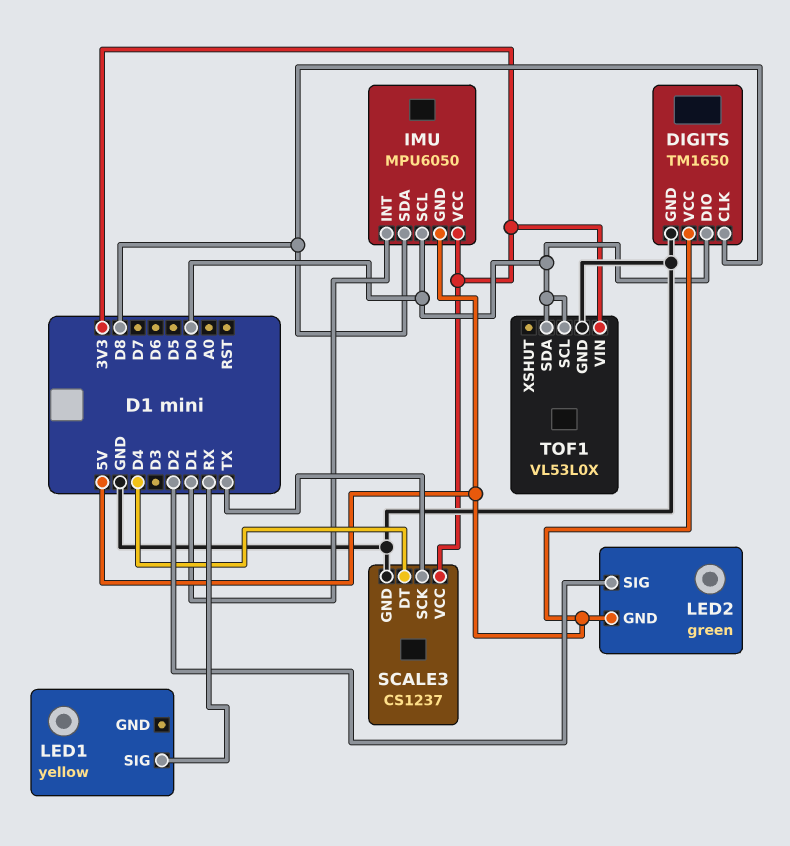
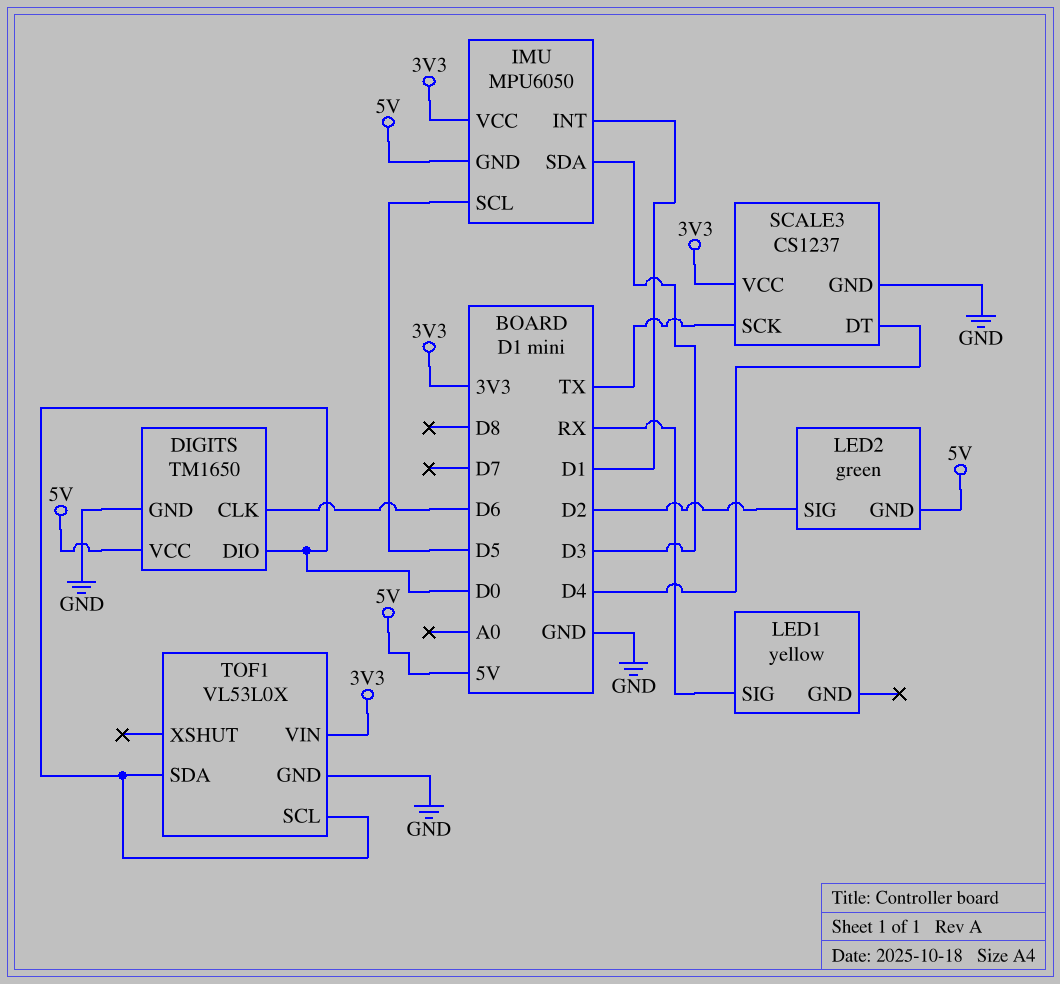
DIGITS pin CLK: D8 -> D6
IMU pin SCL: D0 -> D5
IMU pin SDA: D8 -> D3

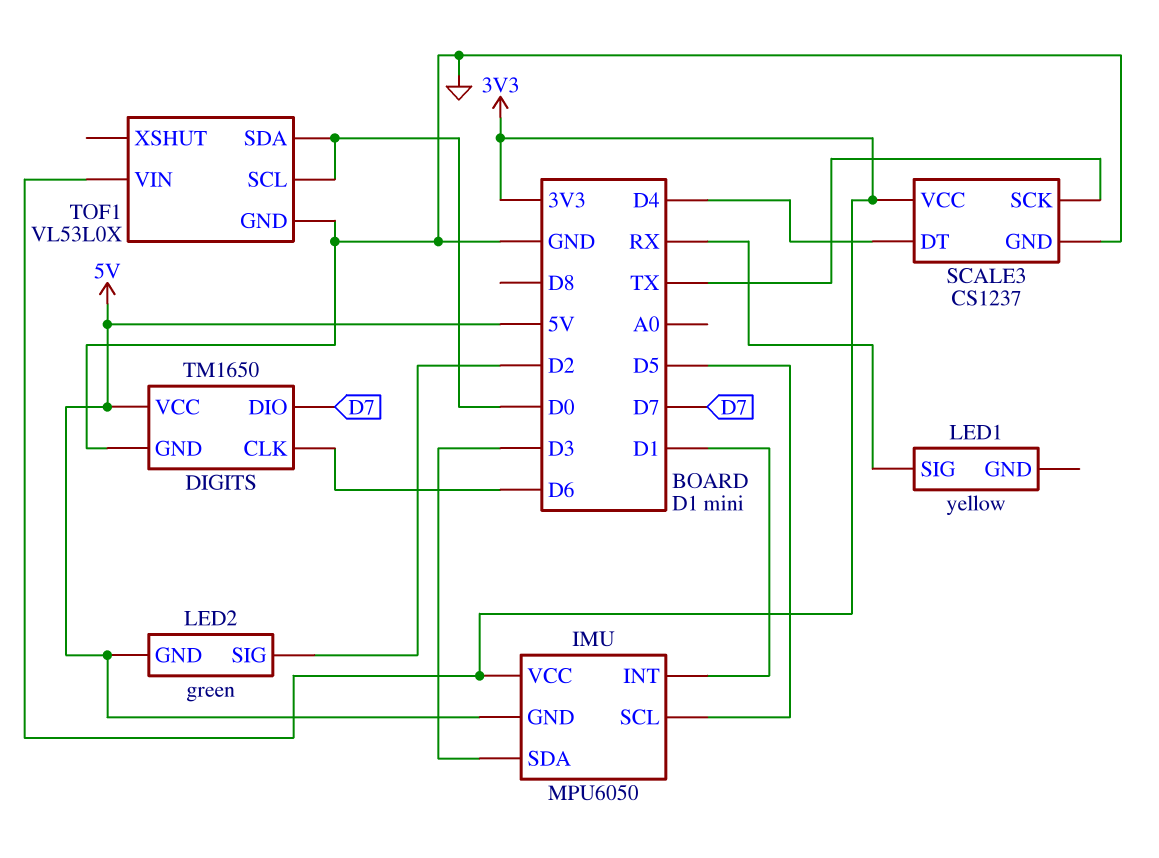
DIGITS pin DIO: D0 -> D7

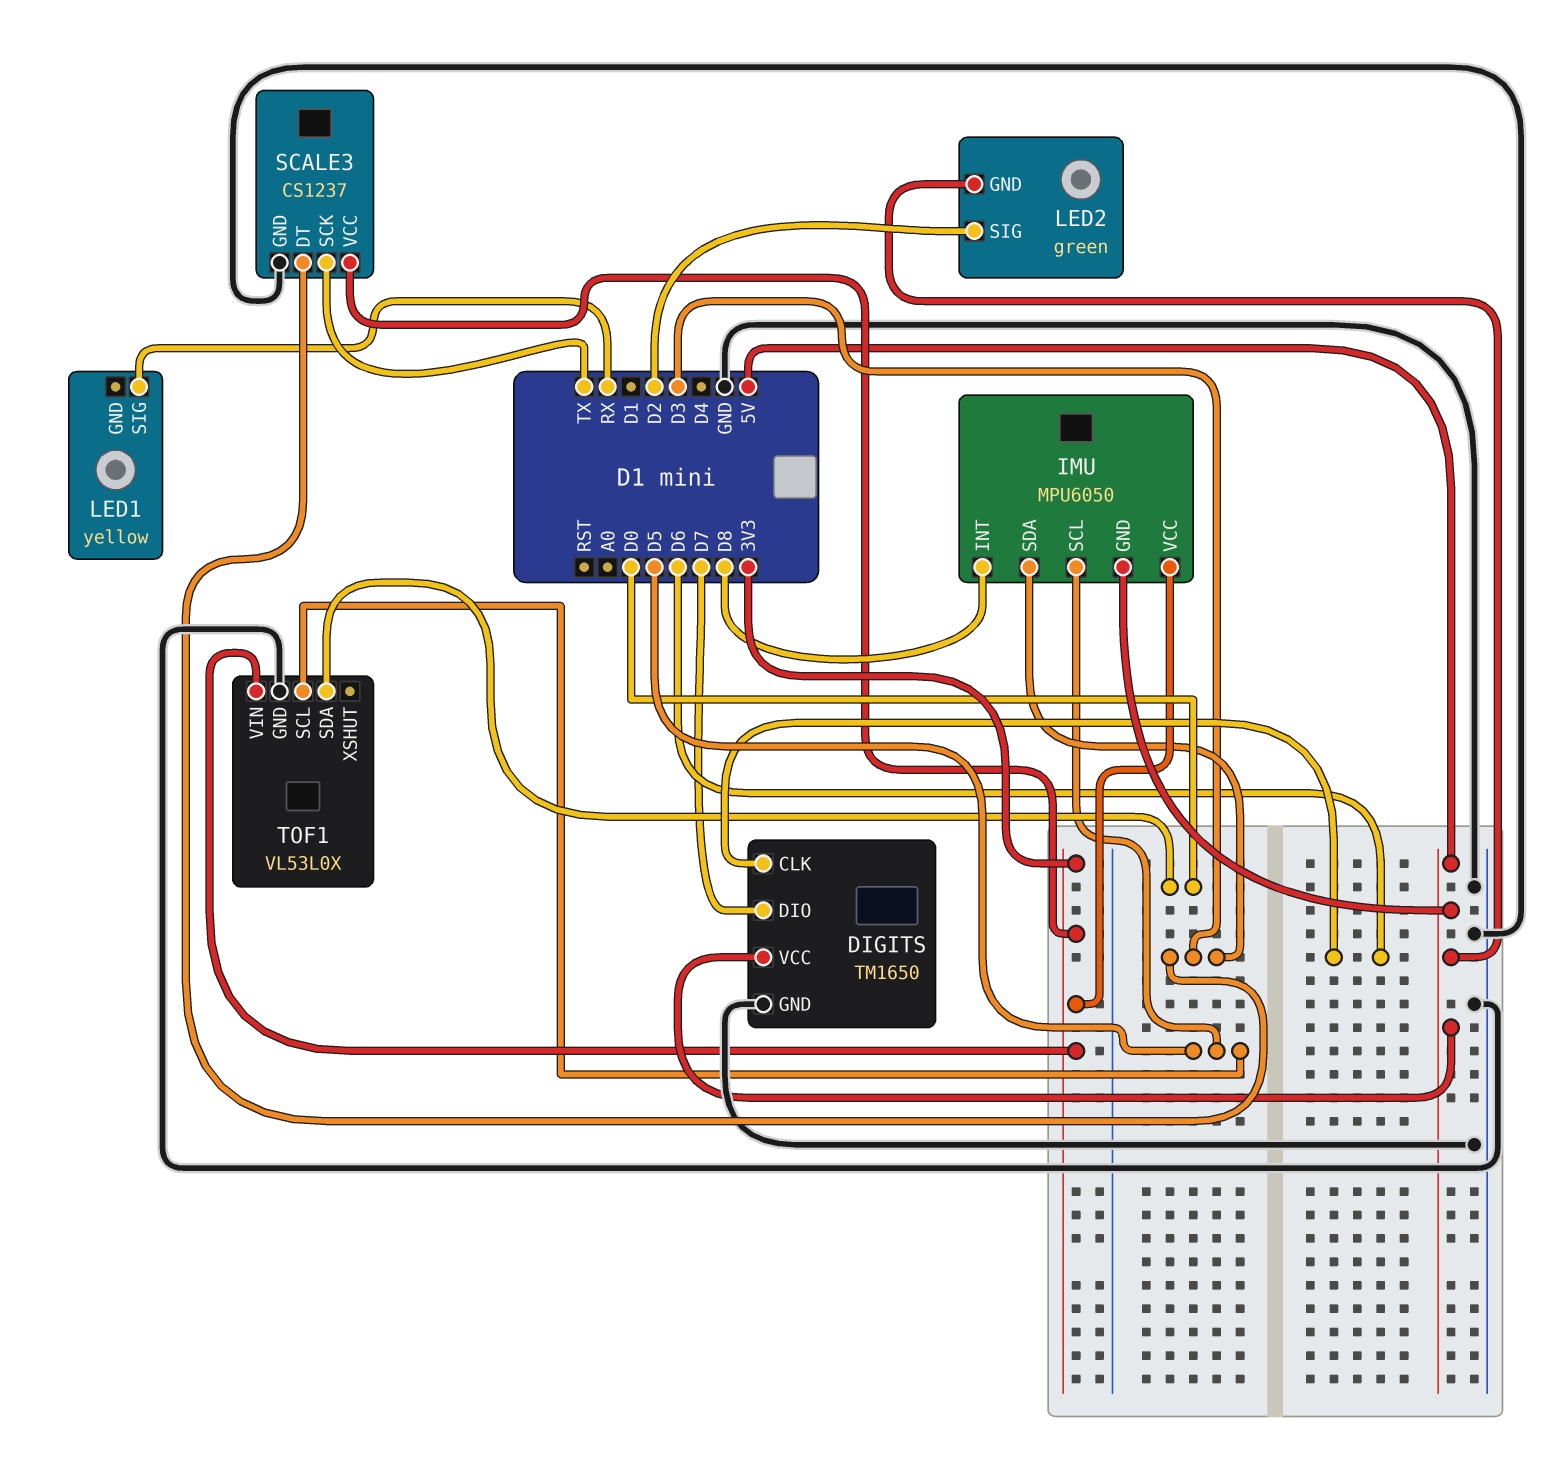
IMU pin INT: D1 -> D8
SCALE3 pin DT: D4 -> D3
TOF1 pin SCL: D0 -> D5

